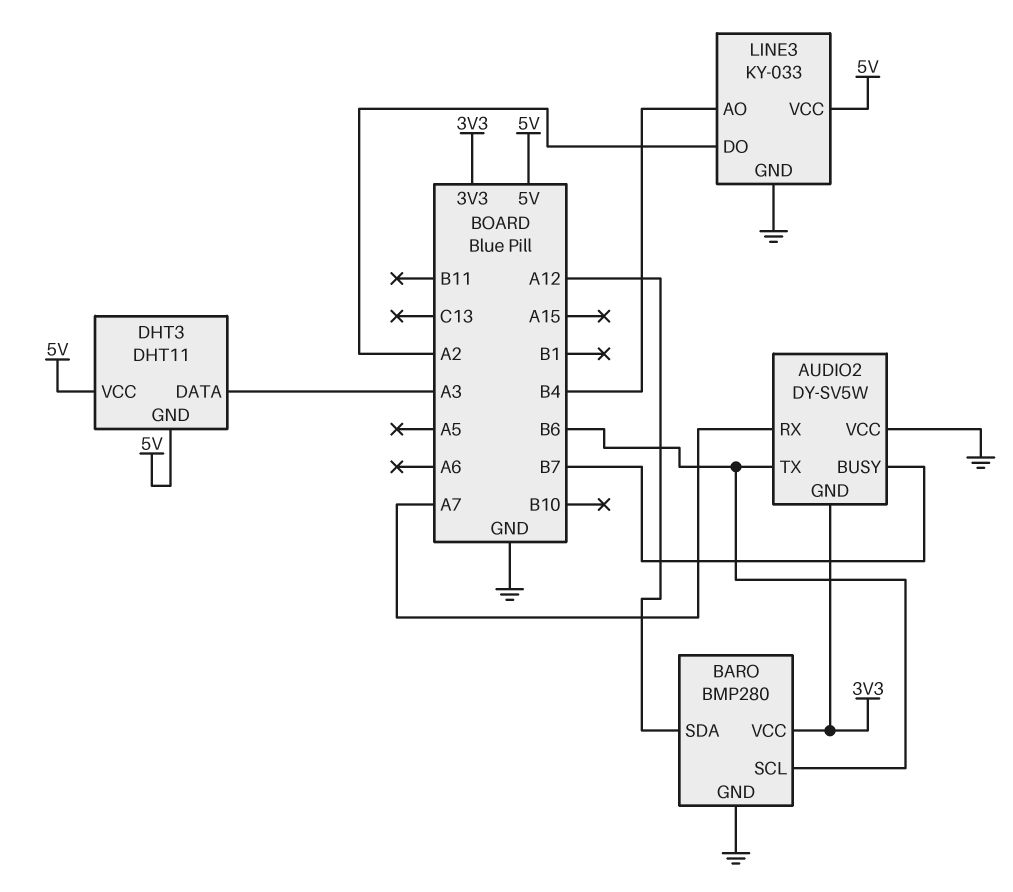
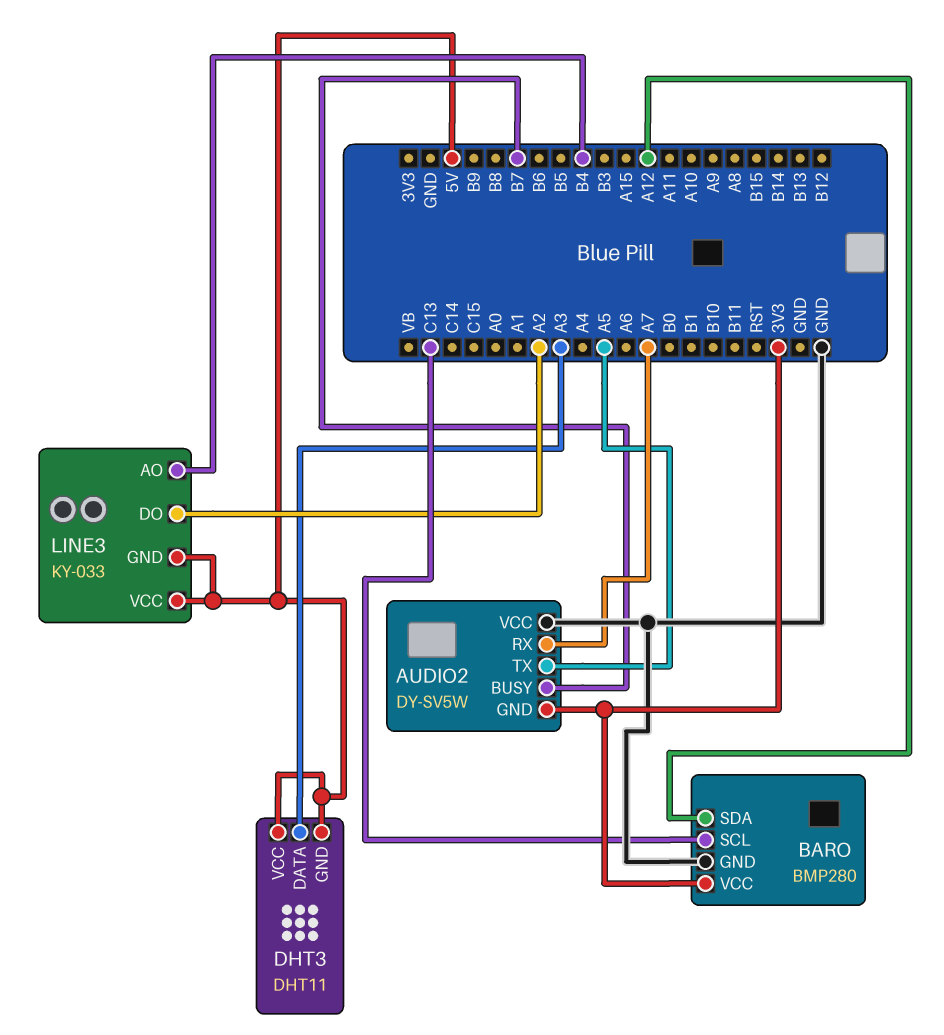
AUDIO2 pin TX: B6 -> A5
BARO pin SCL: B6 -> C13
LINE3 pin GND: GND -> 5V

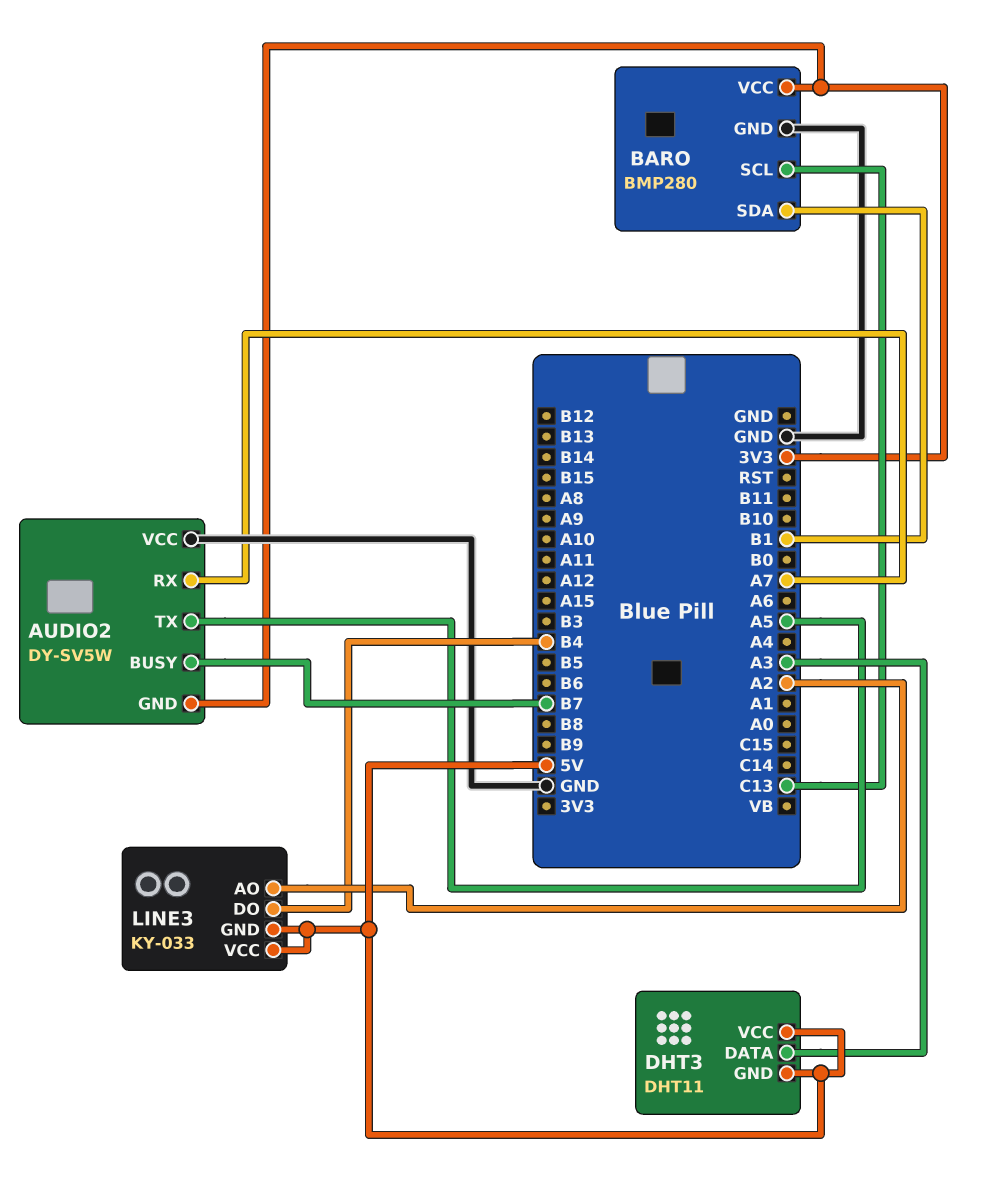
BARO pin SDA: A12 -> B1
LINE3 pin AO: B4 -> A2
LINE3 pin DO: A2 -> B4

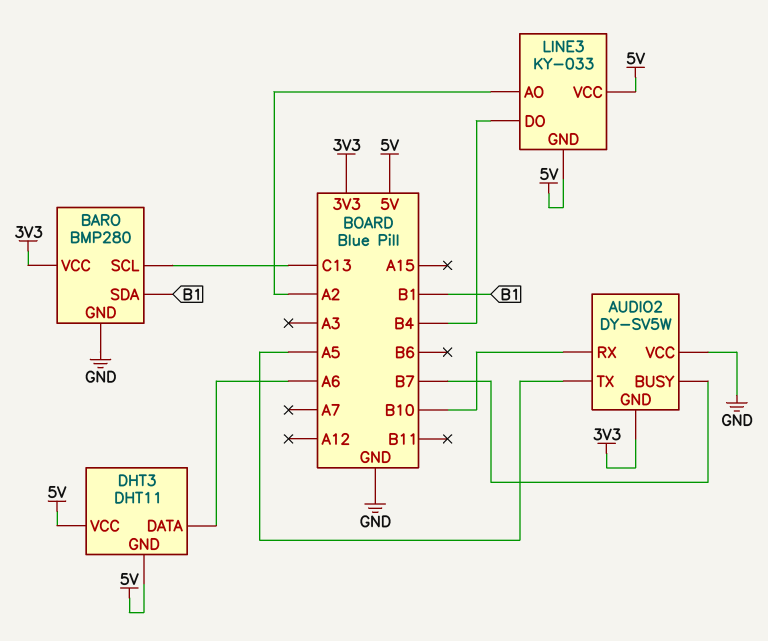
AUDIO2 pin RX: A7 -> B10
DHT3 pin DATA: A3 -> A6

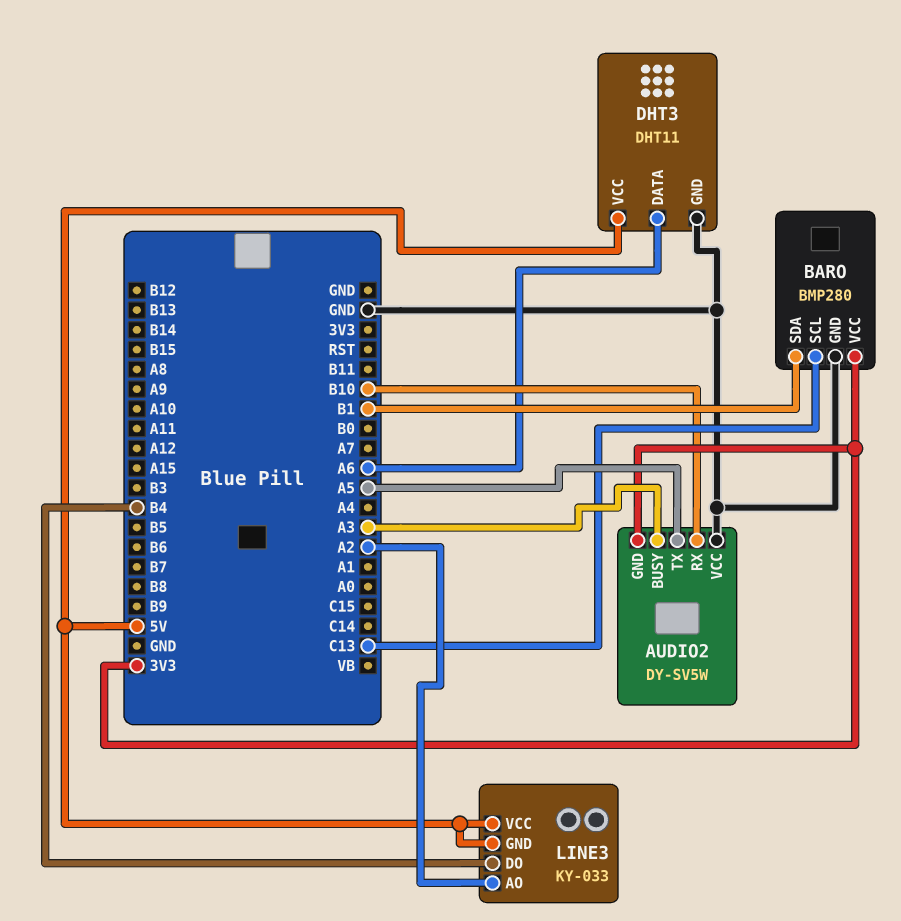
AUDIO2 pin BUSY: B7 -> A3
DHT3 pin GND: 5V -> GND

